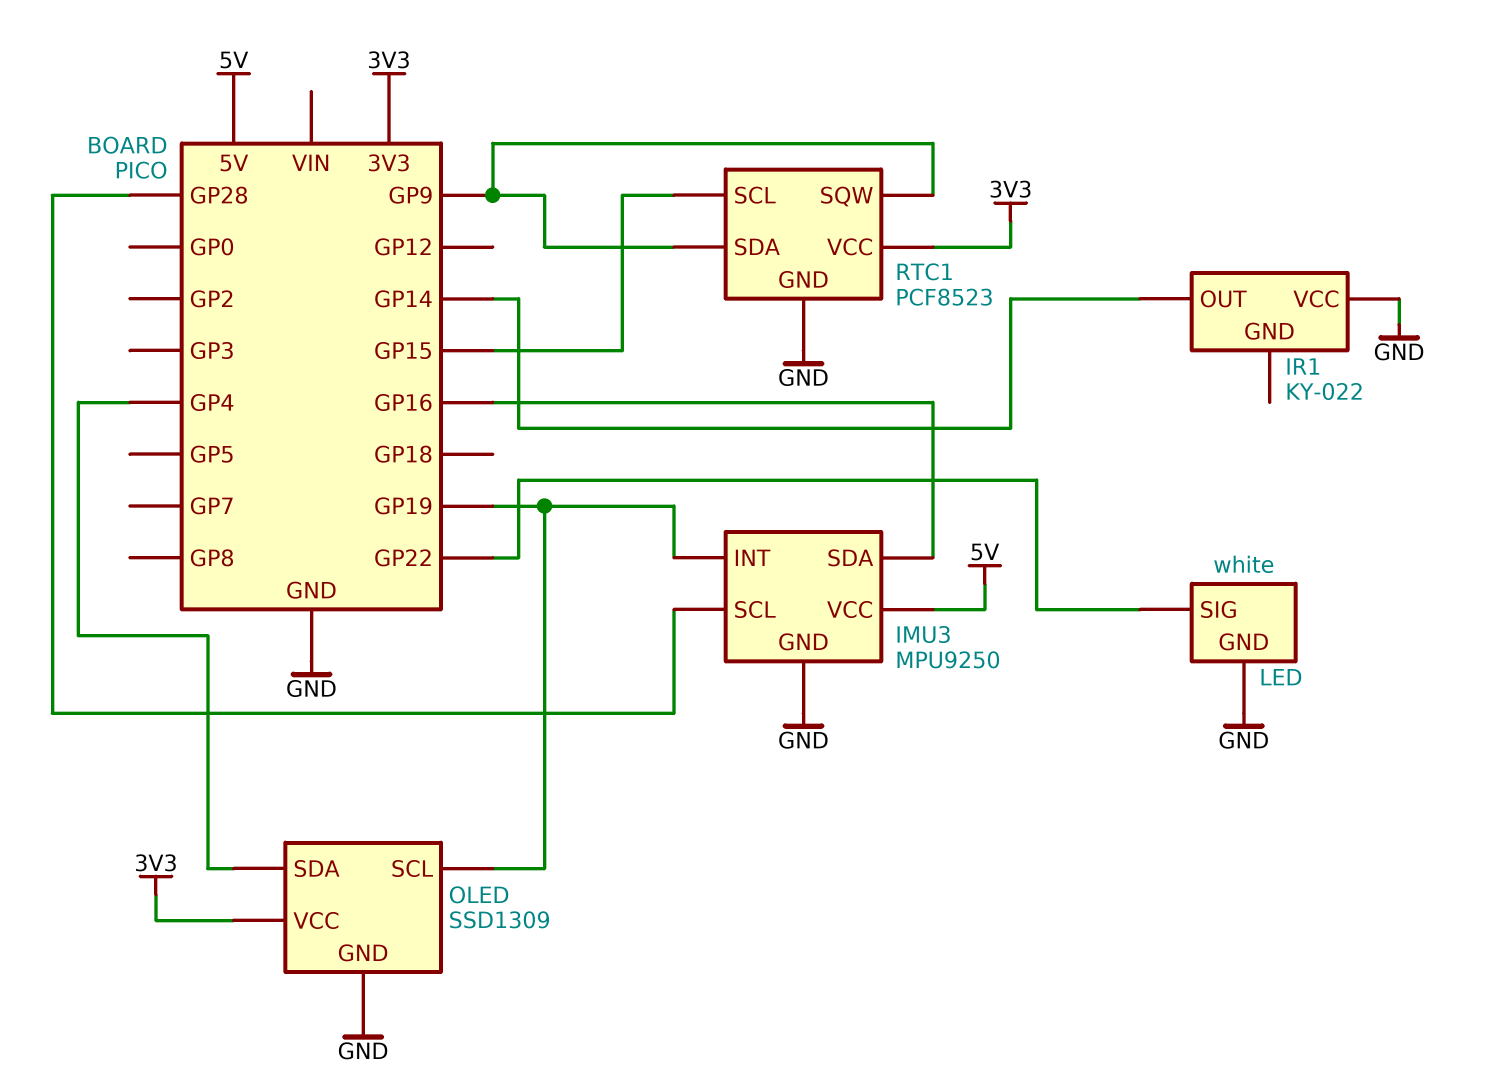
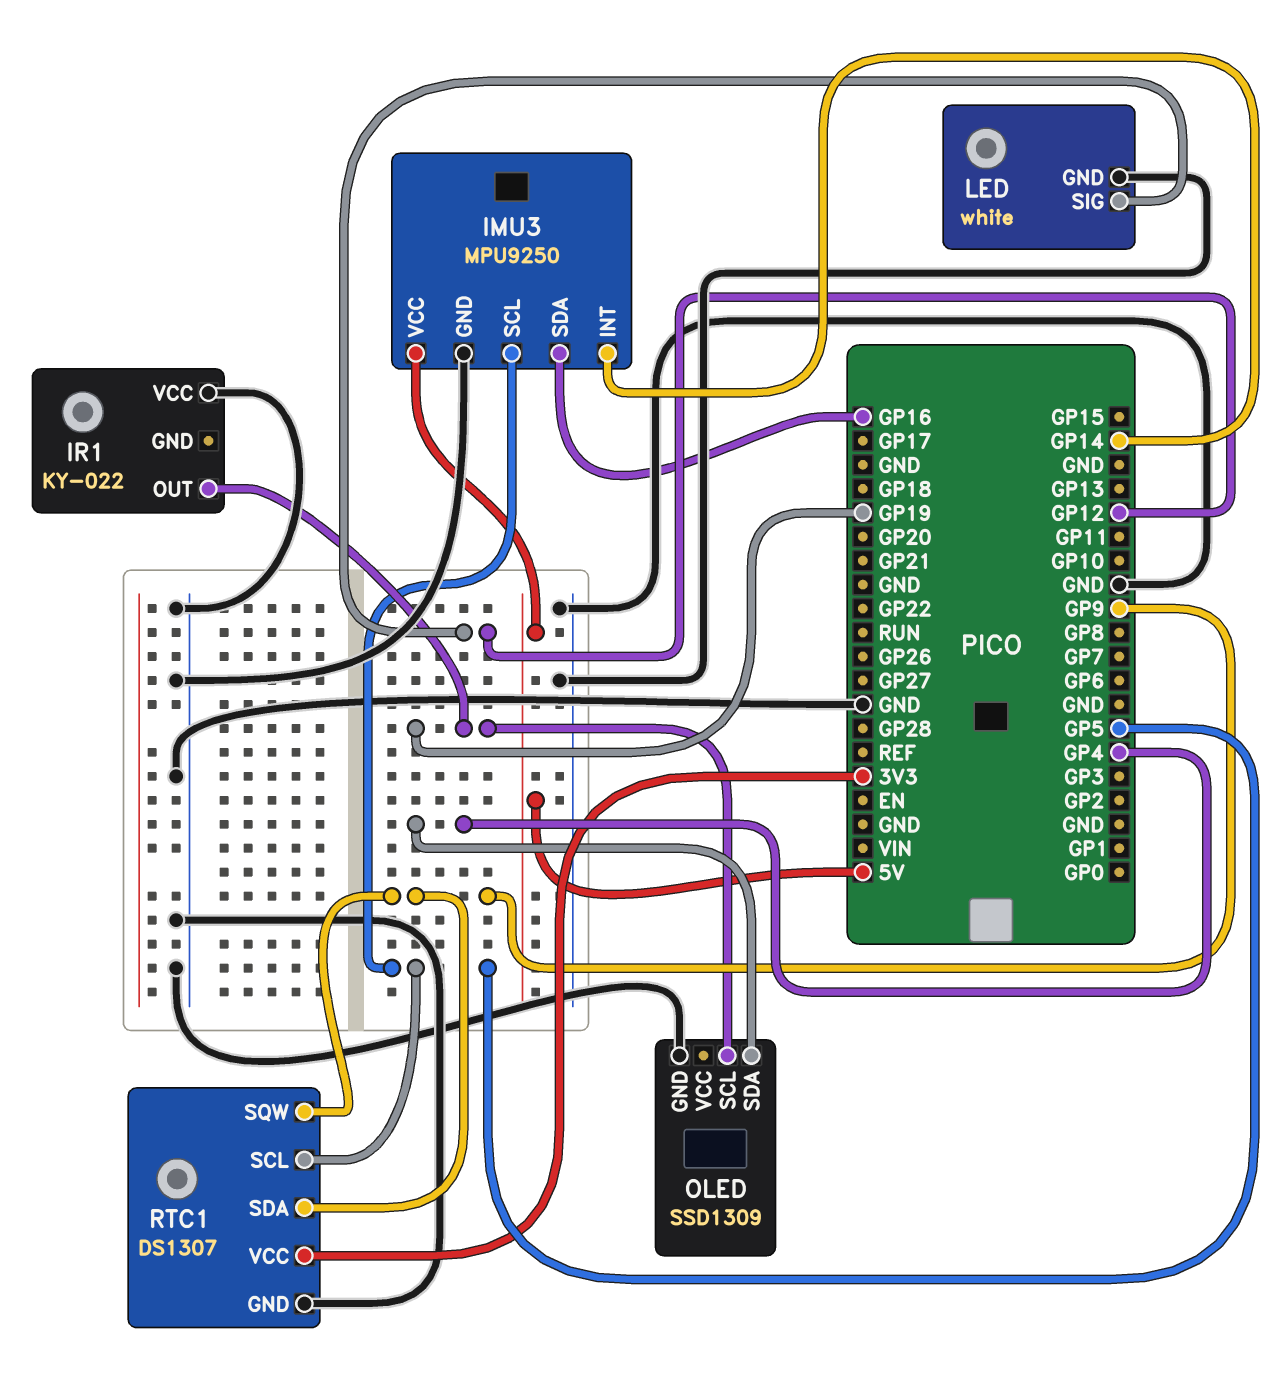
IMU3 pin INT: GP19 -> GP14
IMU3 pin SCL: GP28 -> GP5
IR1 pin OUT: GP14 -> GP19
LED pin SIG: GP22 -> GP12
OLED pin VCC: 3V3 -> none
RTC1: PCF8523 -> DS1307
RTC1 pin SCL: GP15 -> GP5

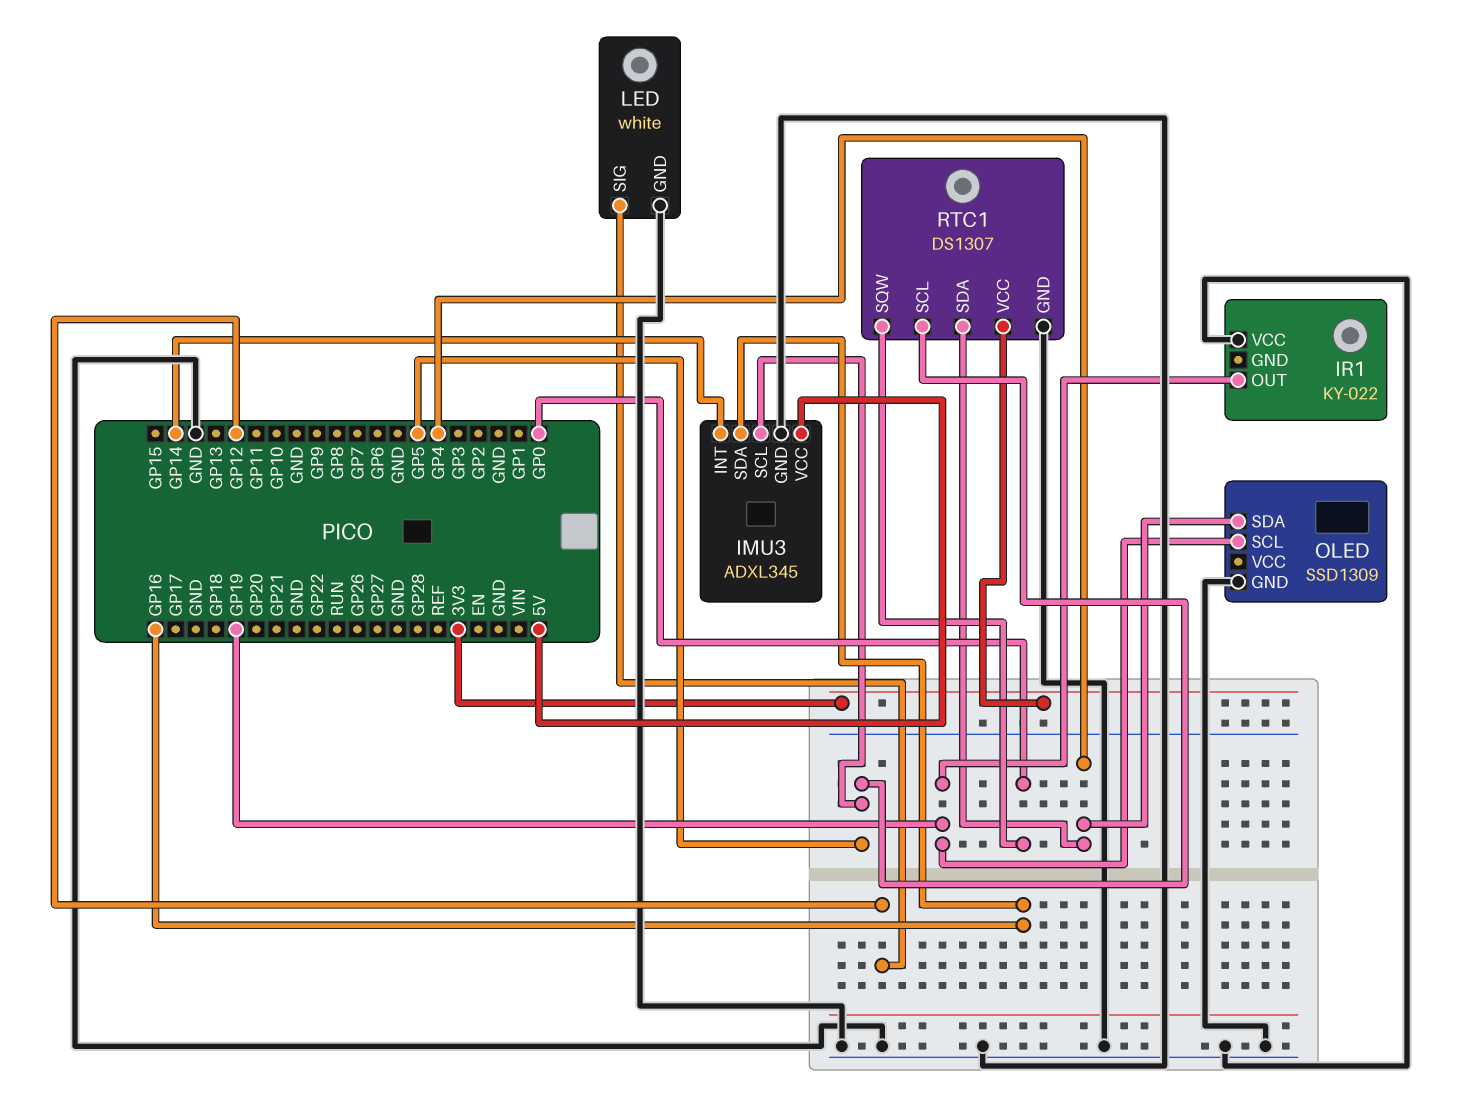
IMU3: MPU9250 -> ADXL345
RTC1 pin SDA: GP9 -> GP4
RTC1 pin SQW: GP9 -> GP0

